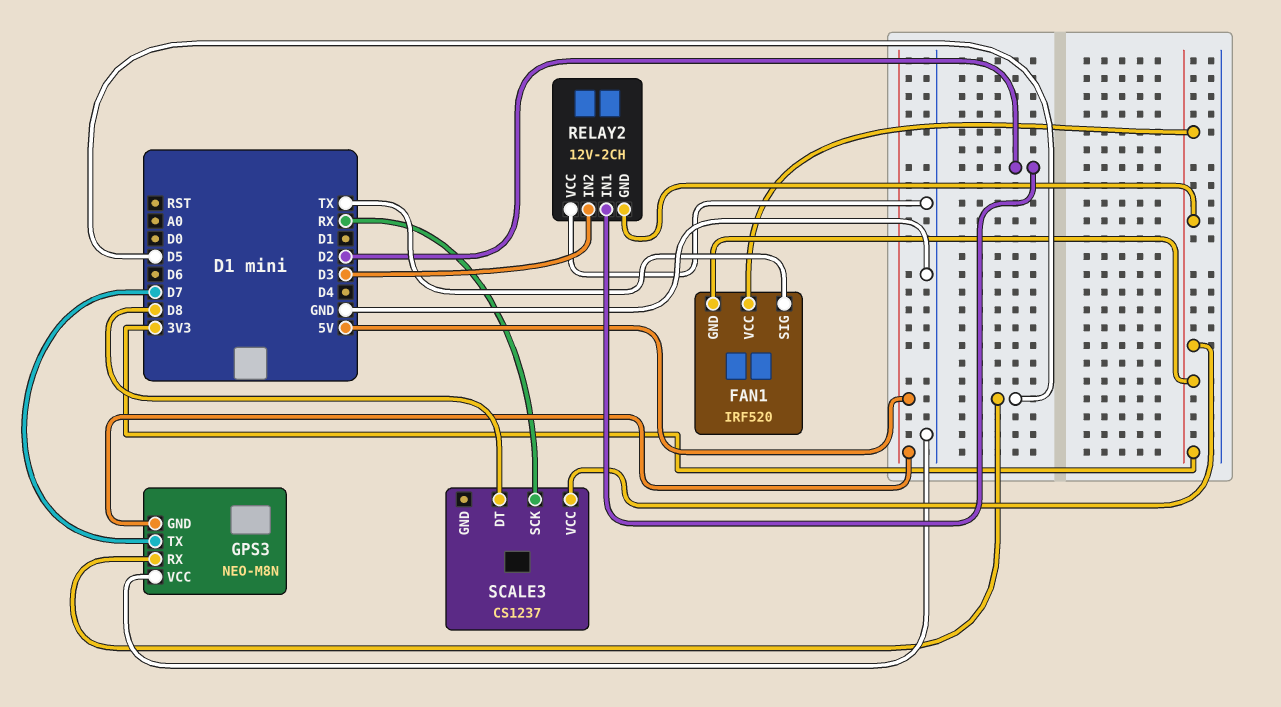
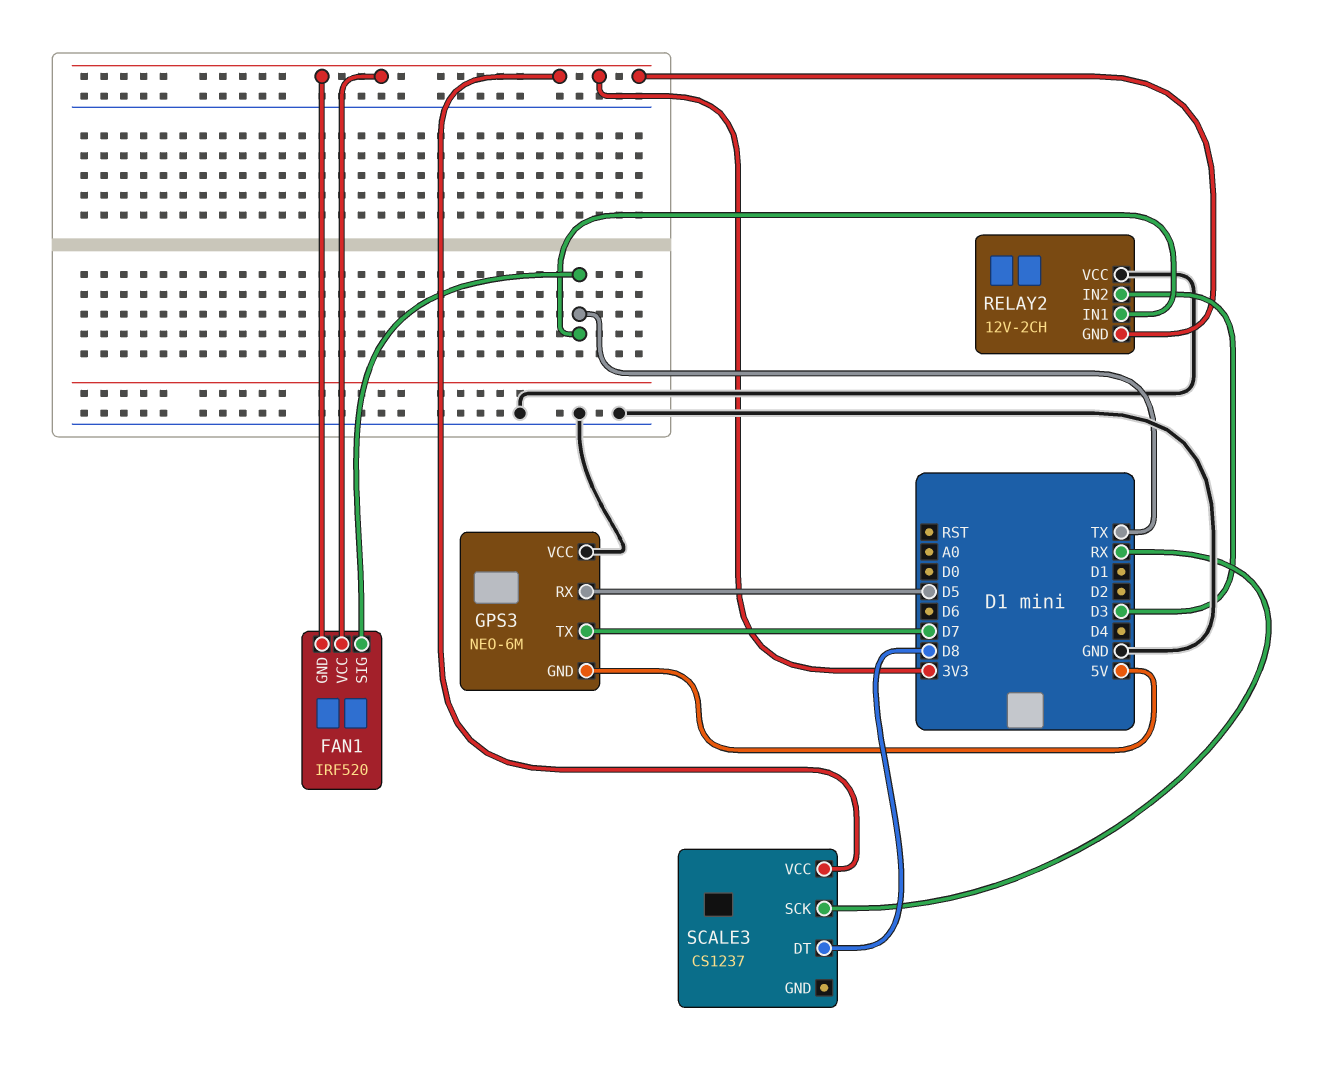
GPS3: NEO-M8N -> NEO-6M
RELAY2 pin IN1: D2 -> TX

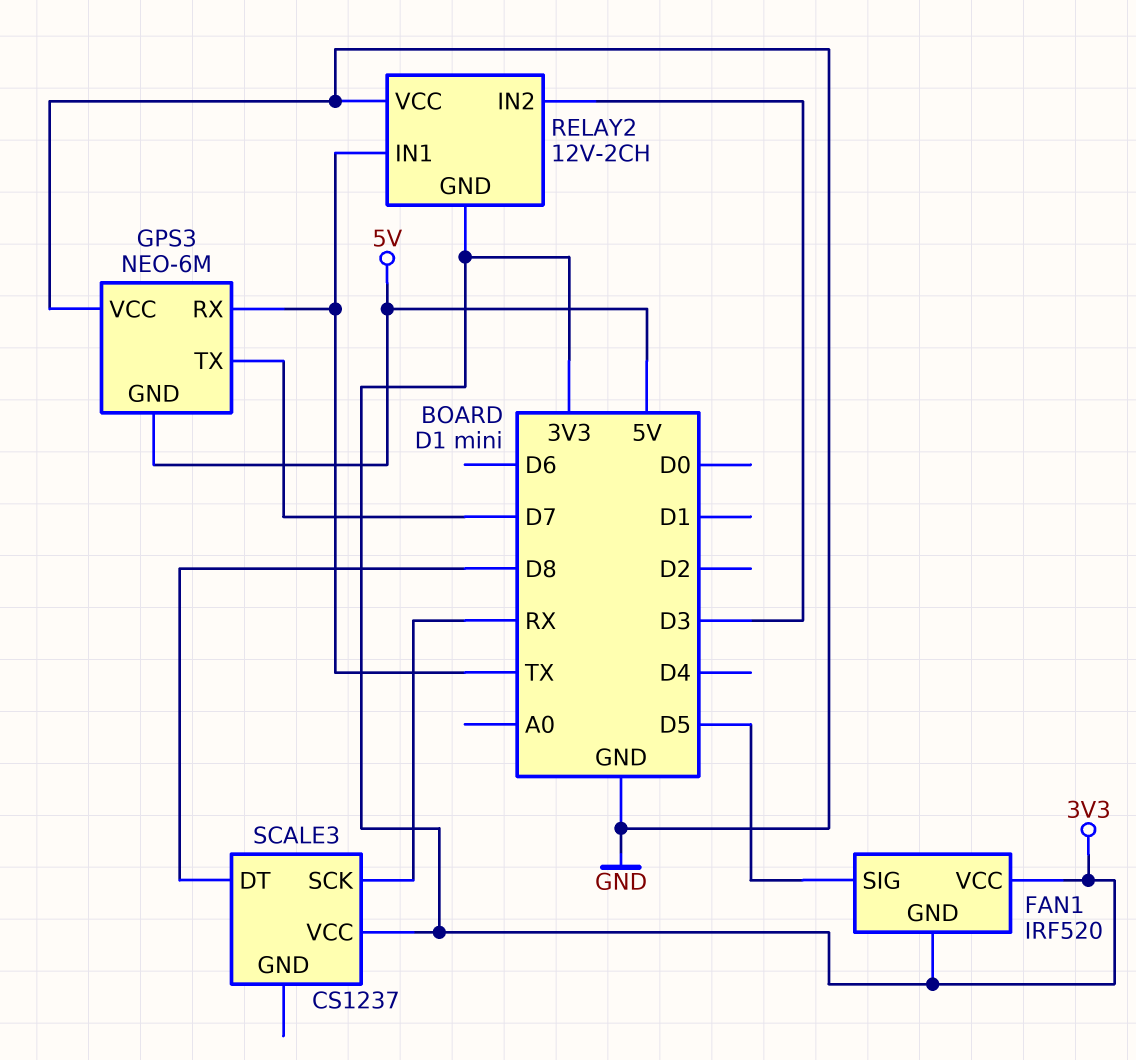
FAN1 pin SIG: TX -> D5
GPS3 pin RX: D5 -> TX

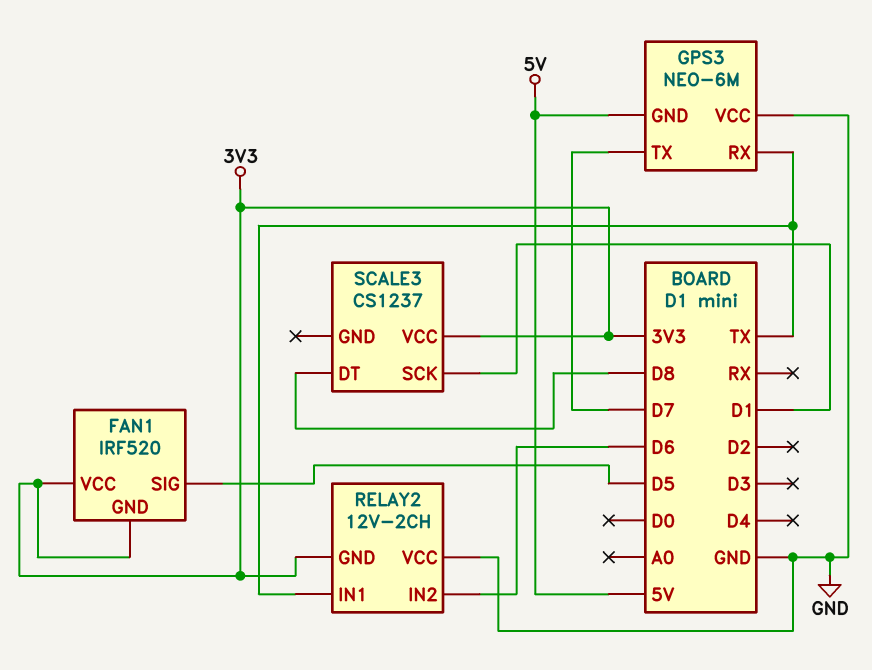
RELAY2 pin IN2: D3 -> D6
SCALE3 pin SCK: RX -> D1

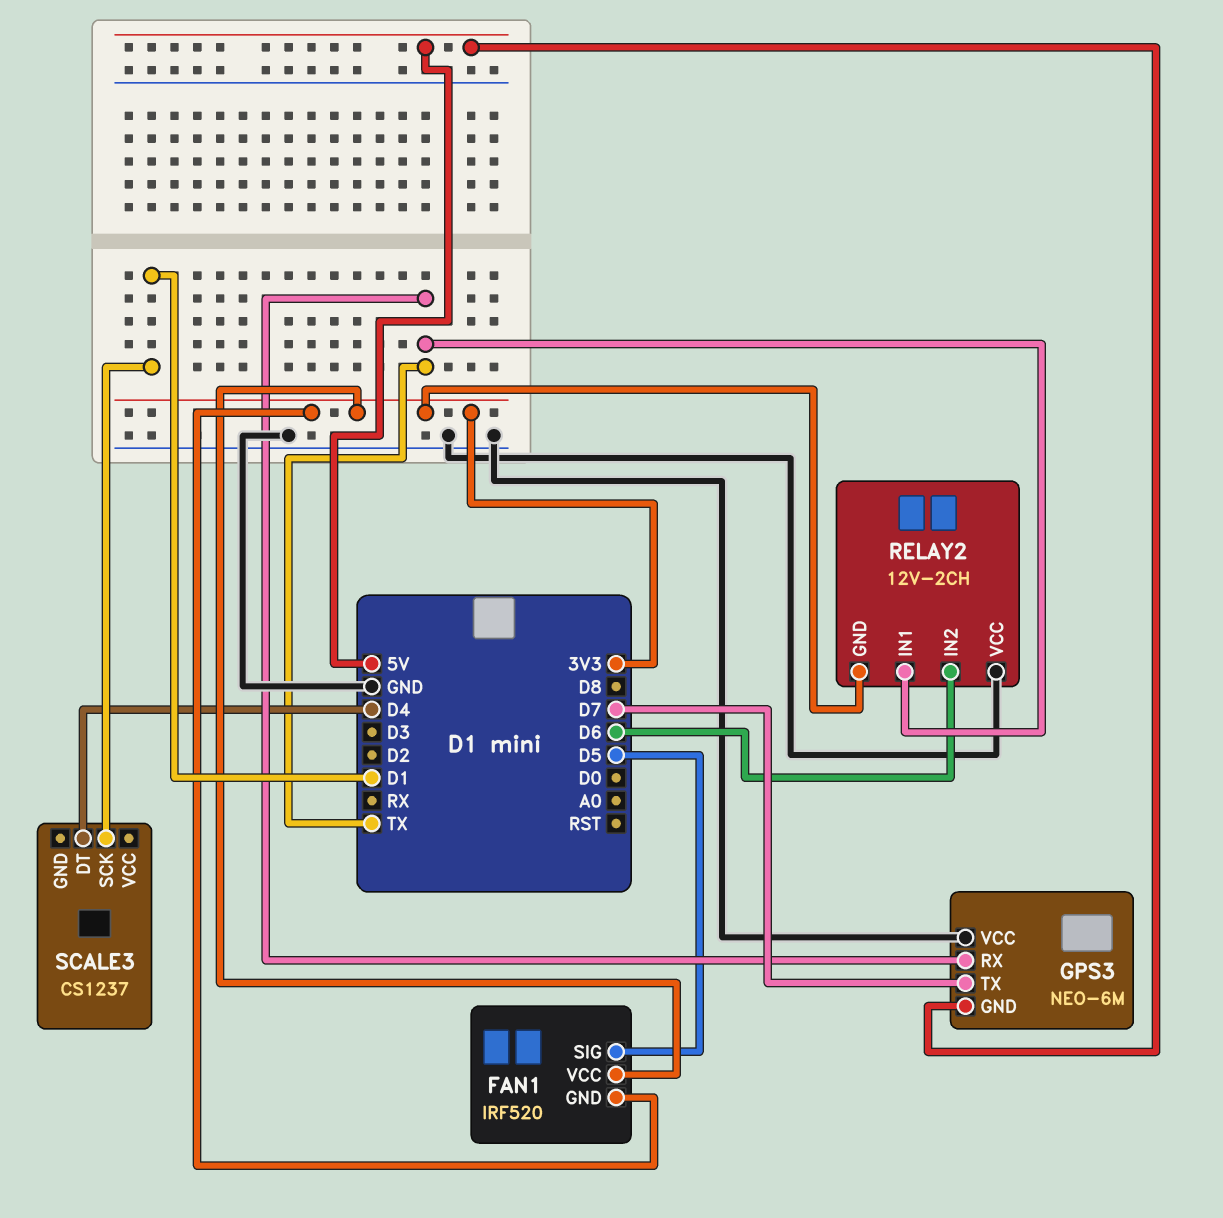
SCALE3 pin DT: D8 -> D4
SCALE3 pin VCC: 3V3 -> none

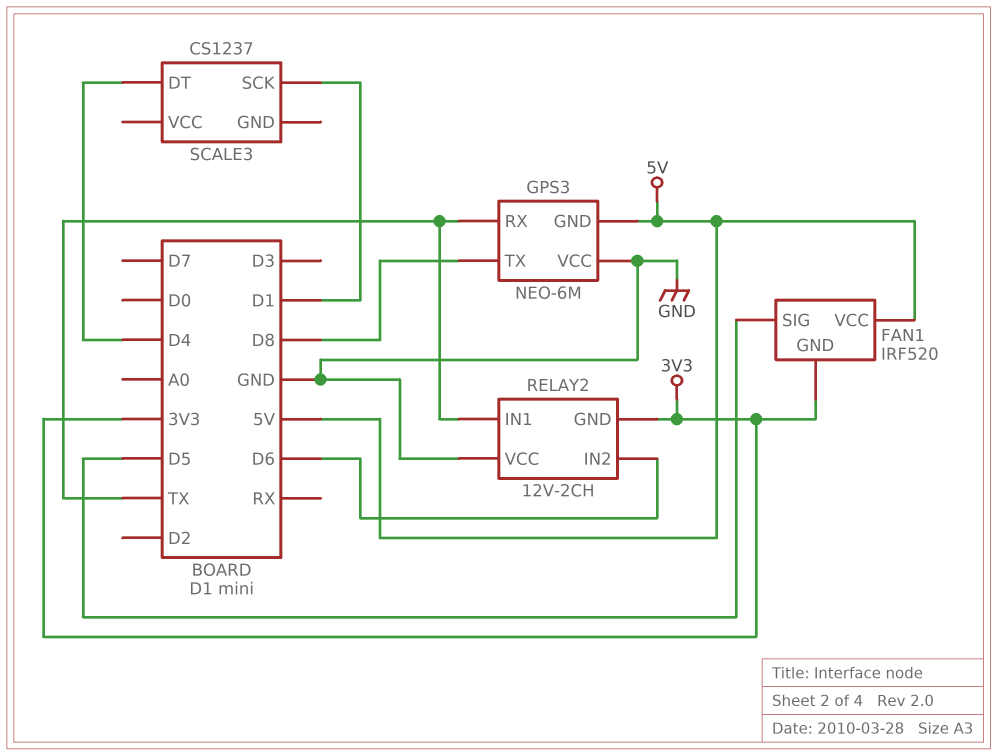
FAN1 pin VCC: 3V3 -> 5V
GPS3 pin TX: D7 -> D8

